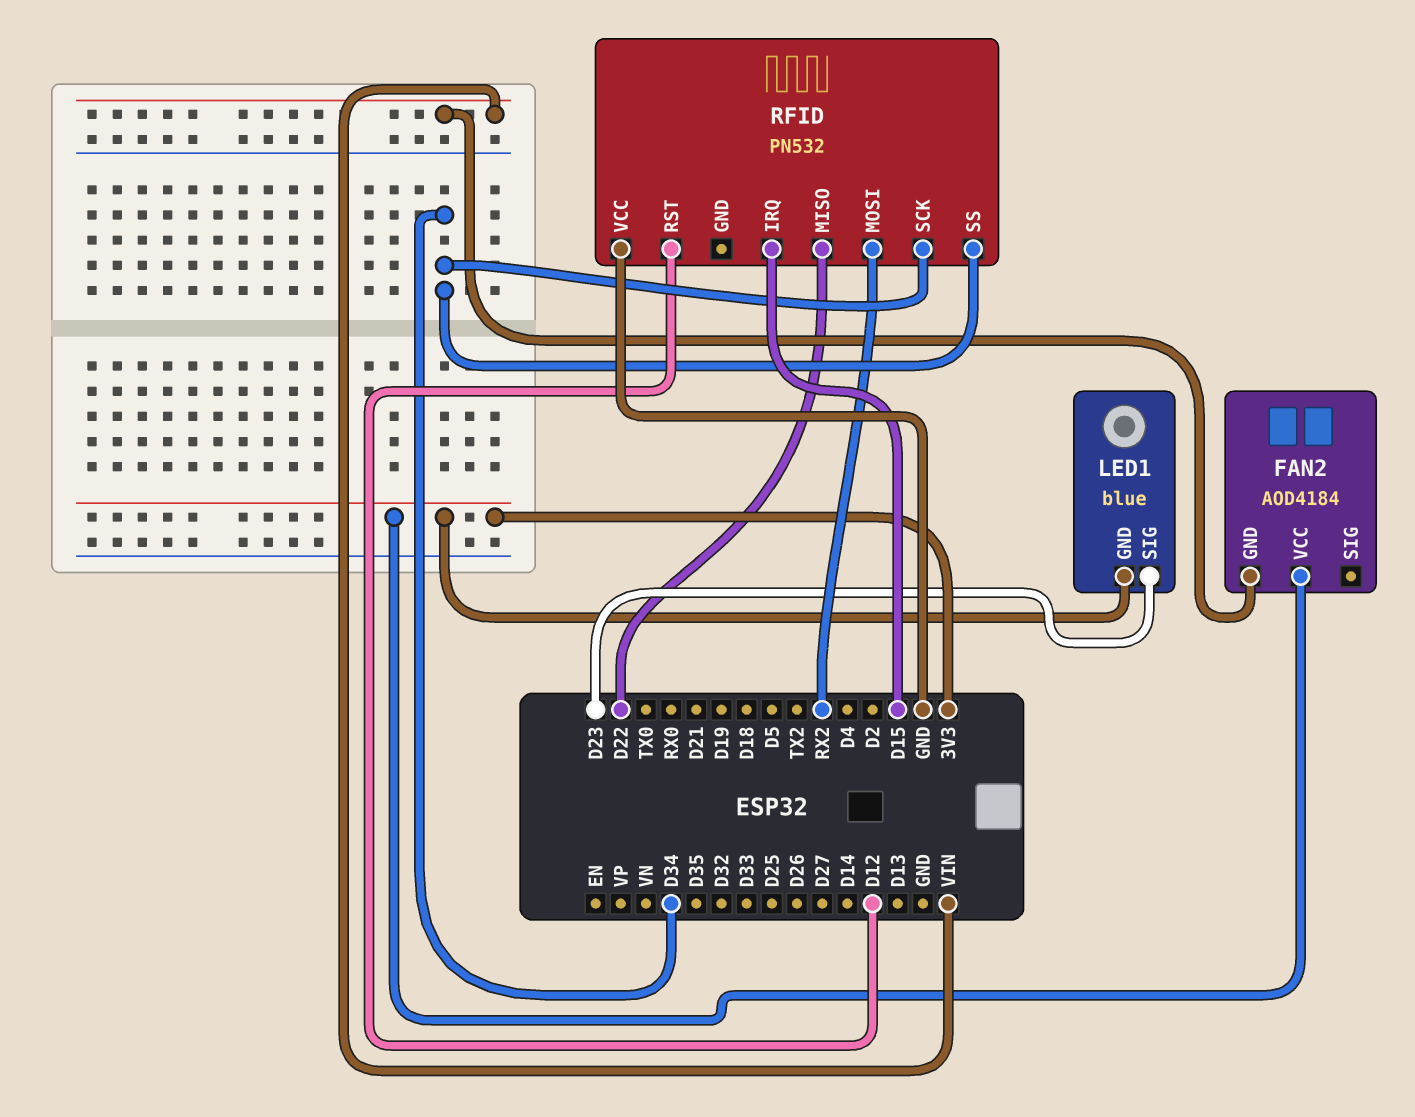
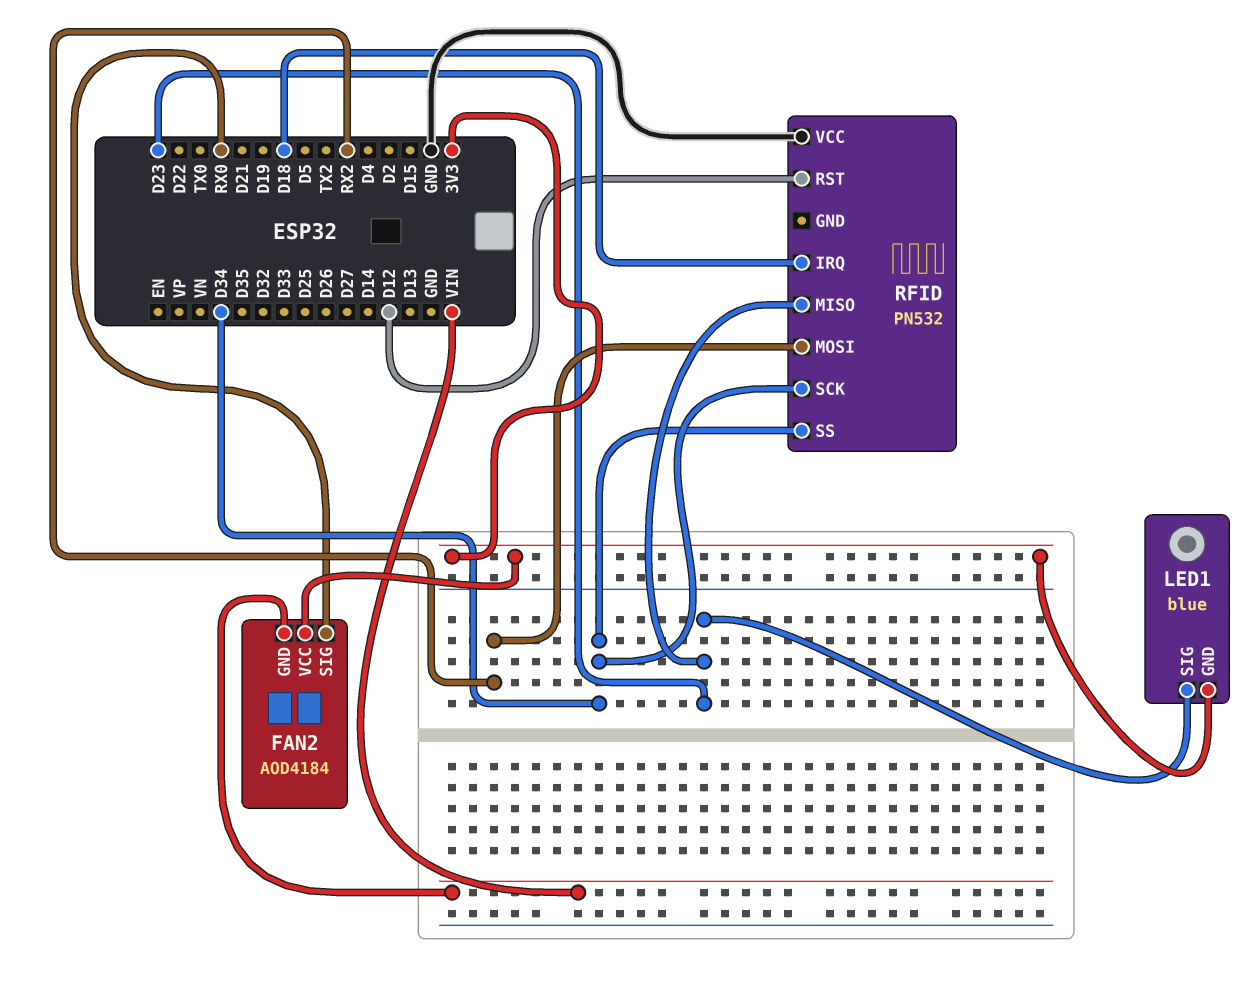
FAN2 pin SIG: none -> RX0
RFID pin IRQ: D15 -> D18
RFID pin MISO: D22 -> D23

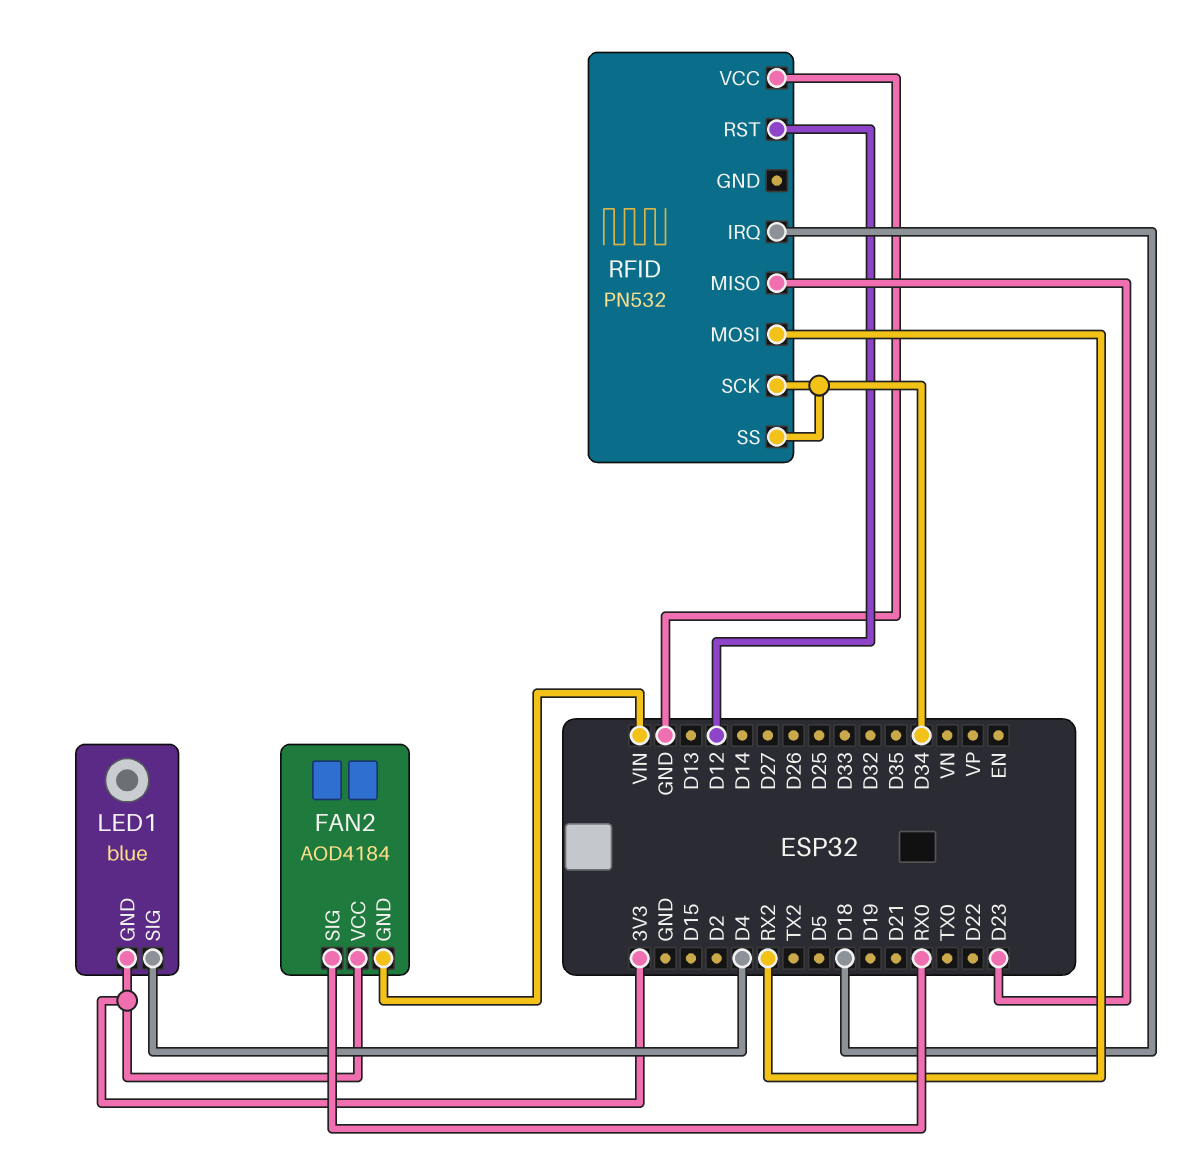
LED1 pin SIG: D23 -> D4

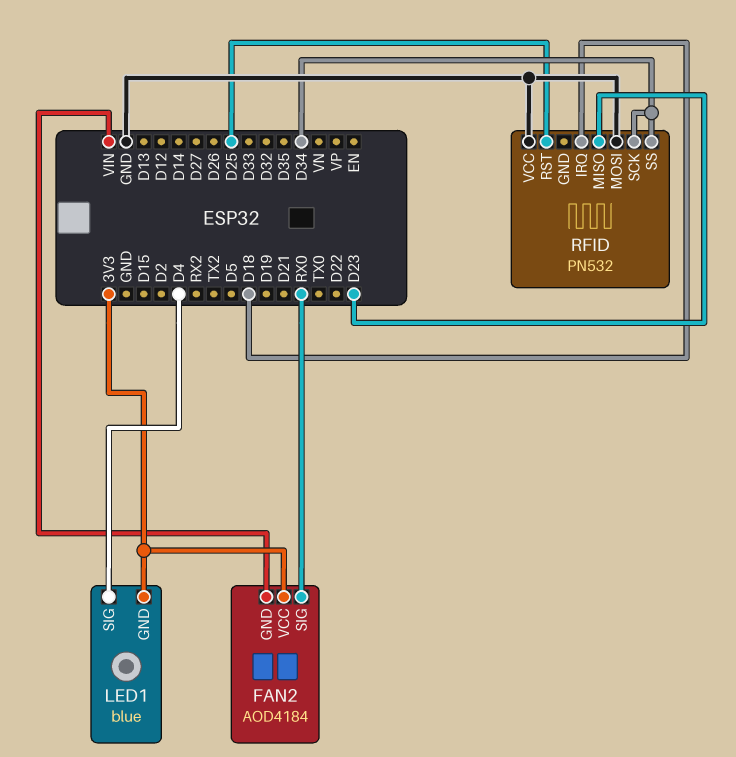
RFID pin MOSI: RX2 -> GND
RFID pin RST: D12 -> D25

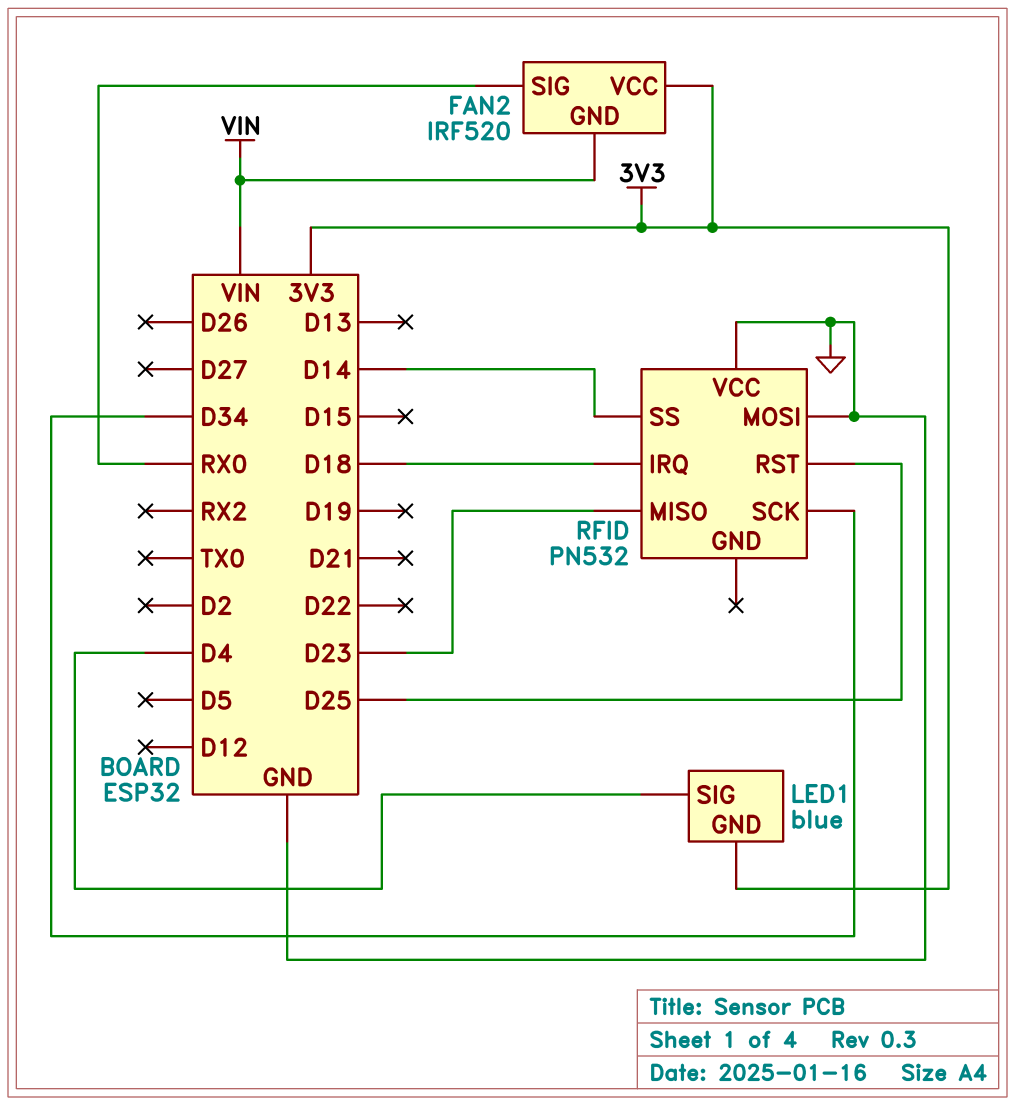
FAN2: AOD4184 -> IRF520
RFID pin SS: D34 -> D14

